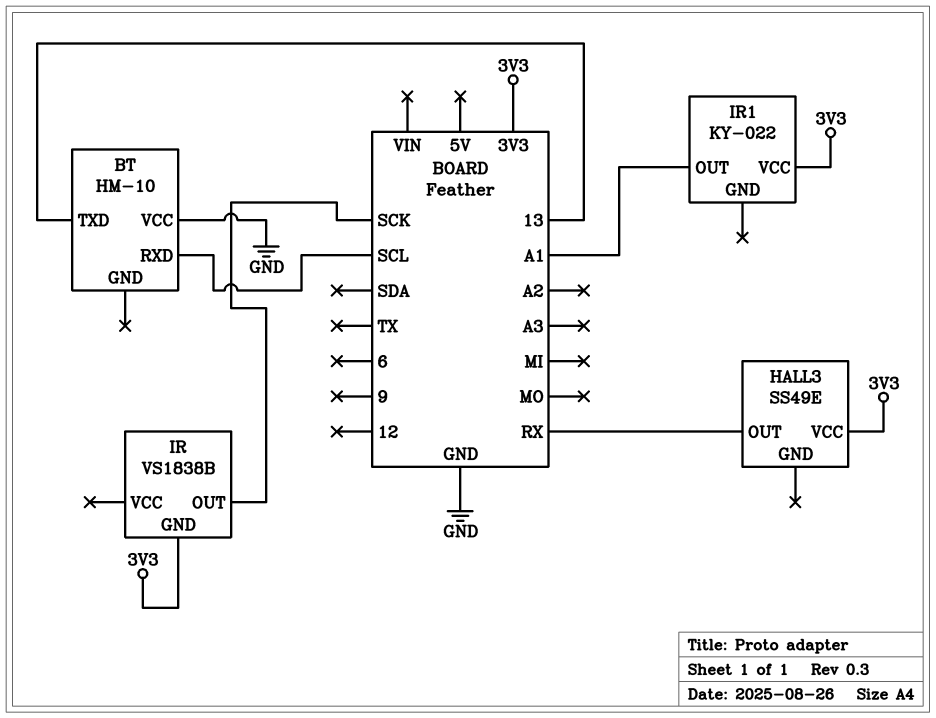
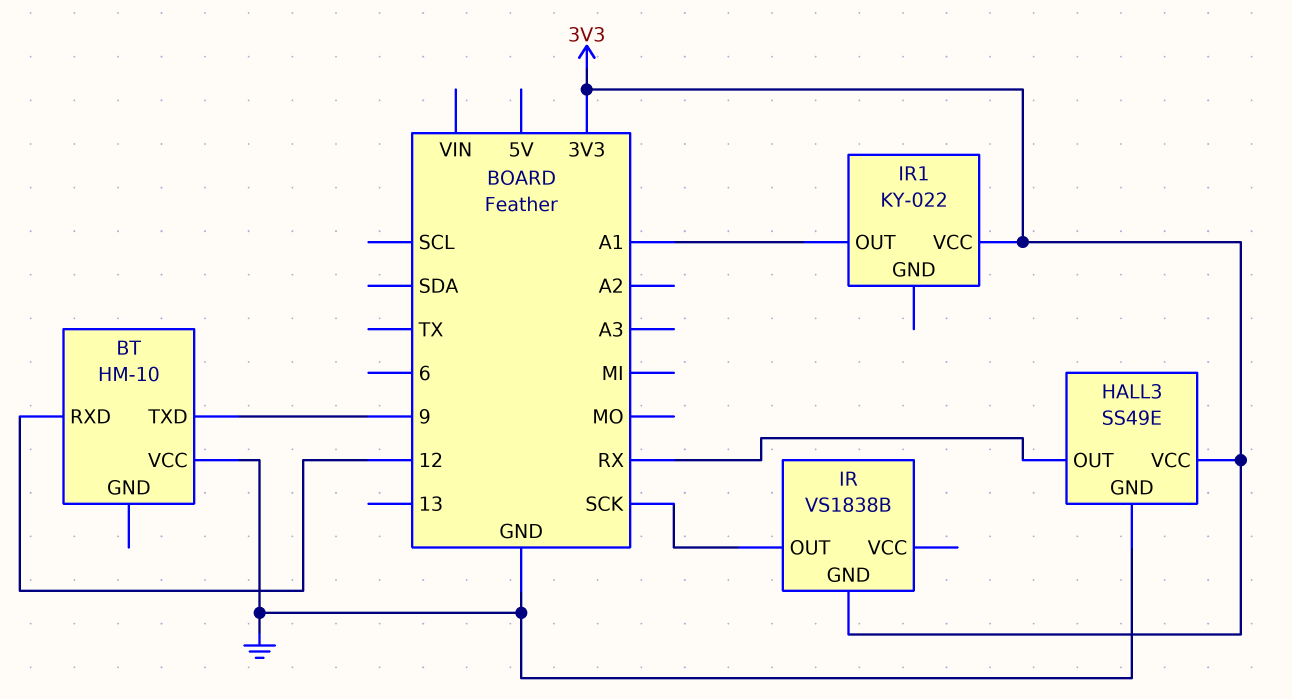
BT pin RXD: SCL -> 12
BT pin TXD: 13 -> 9
HALL3 pin GND: none -> GND

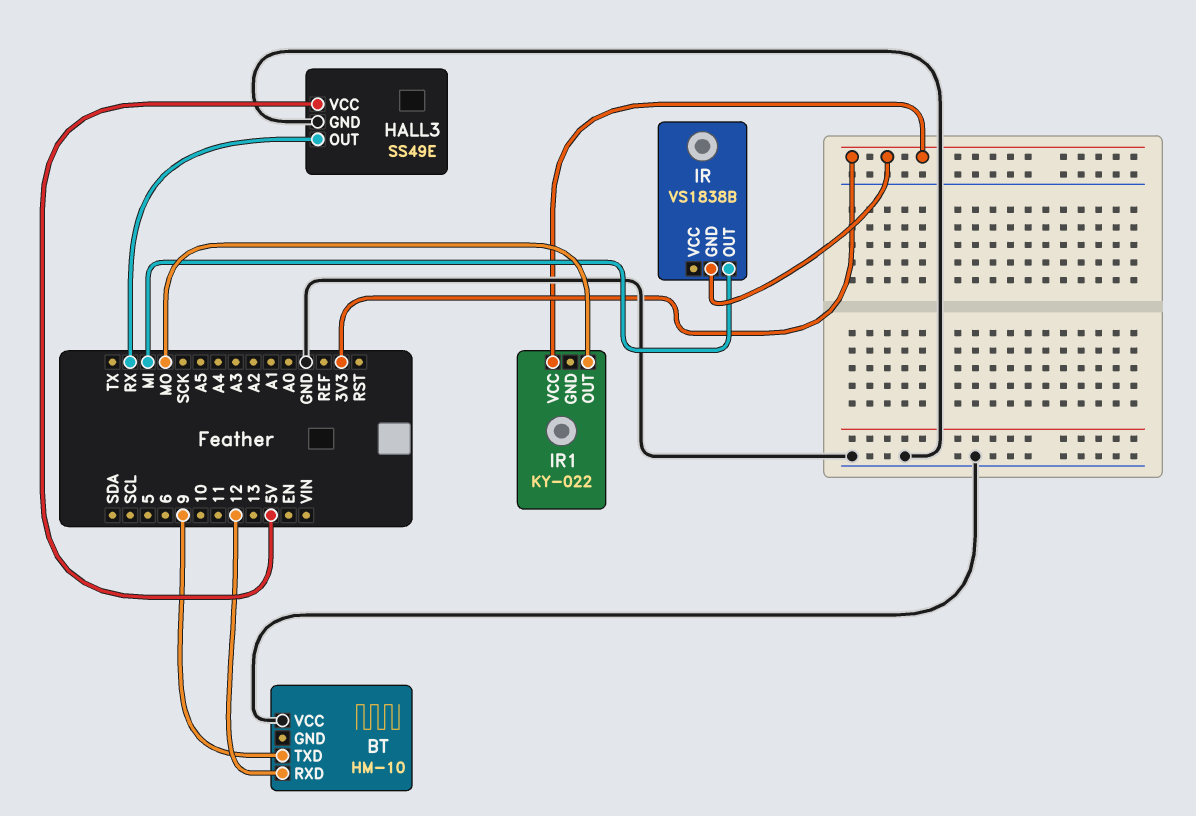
HALL3 pin VCC: 3V3 -> 5V
IR pin OUT: SCK -> MI
IR1 pin OUT: A1 -> MO

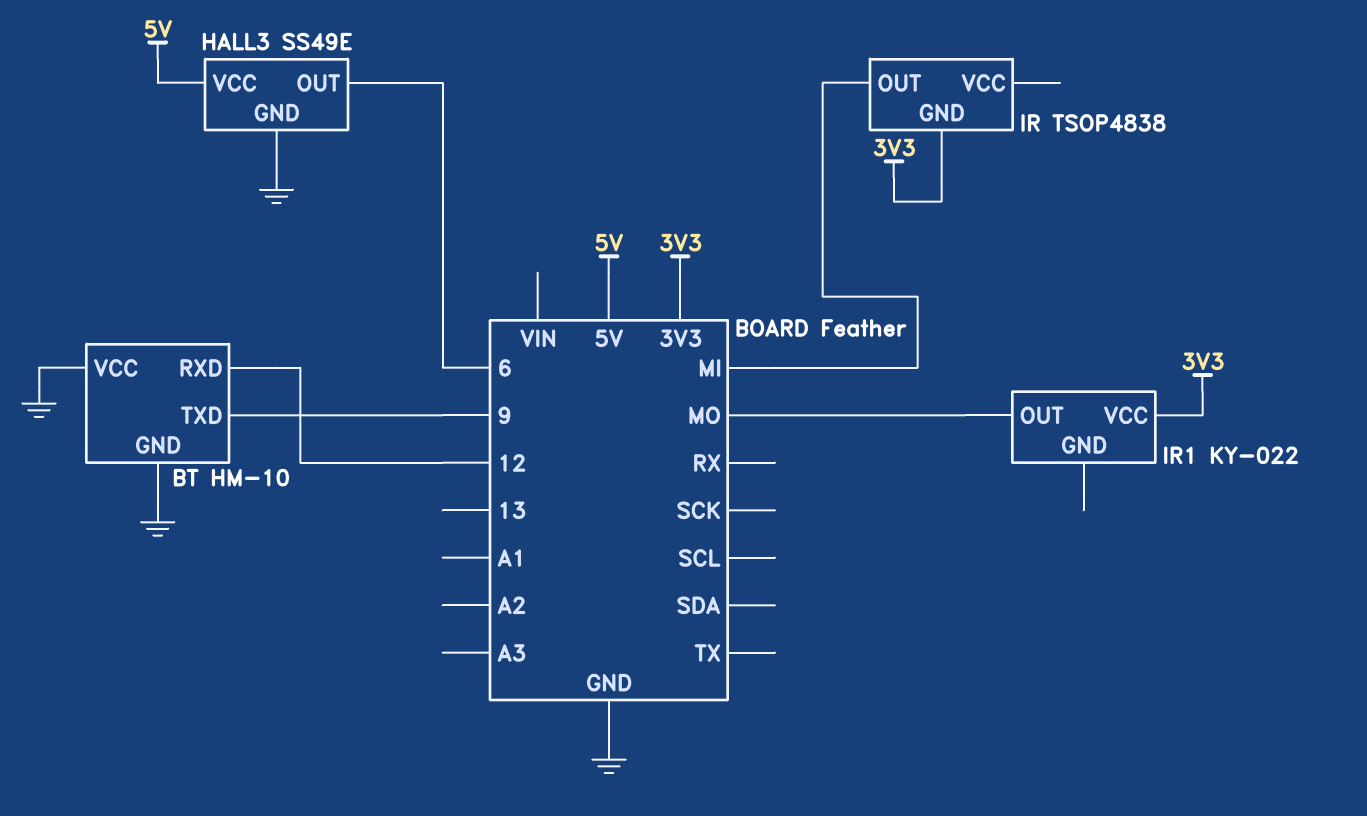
BT pin GND: none -> GND
HALL3 pin OUT: RX -> 6
IR: VS1838B -> TSOP4838

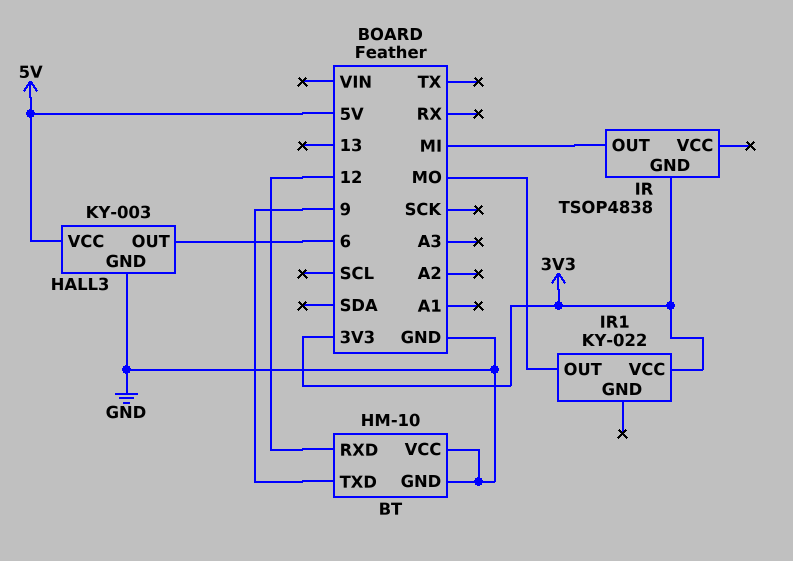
HALL3: SS49E -> KY-003

